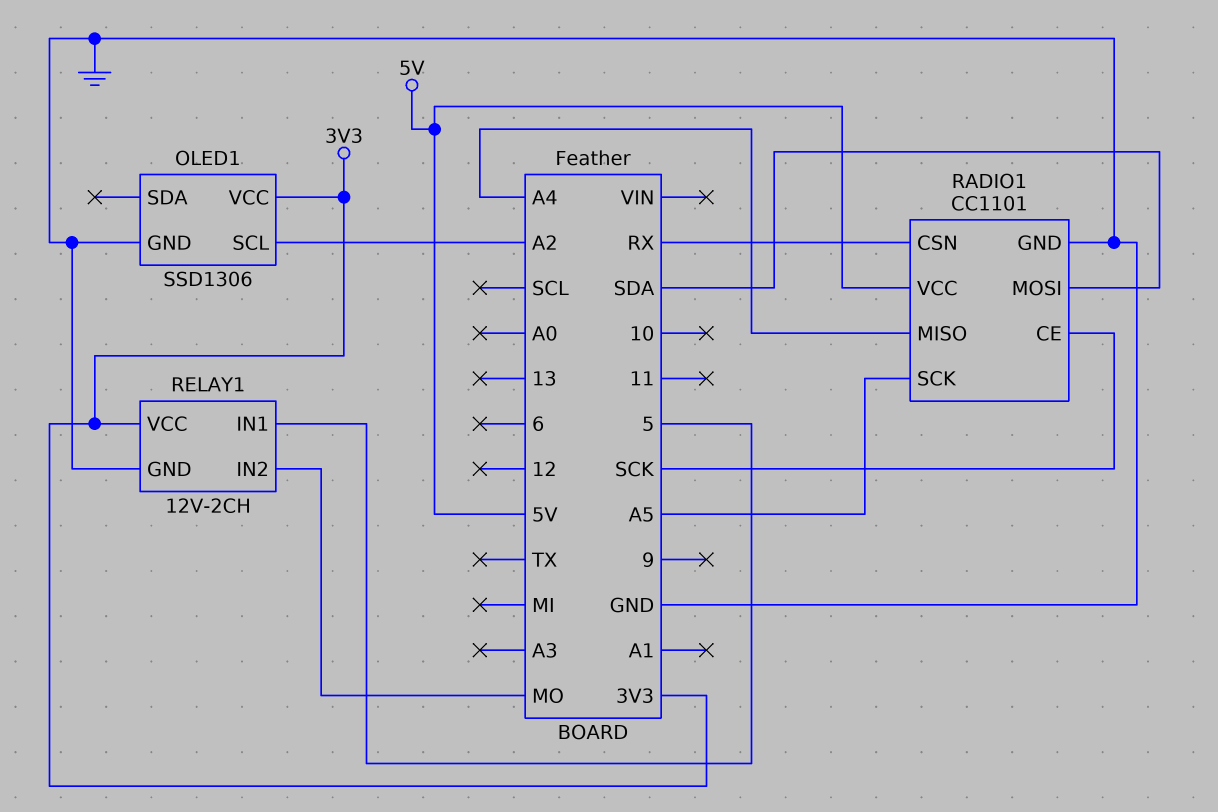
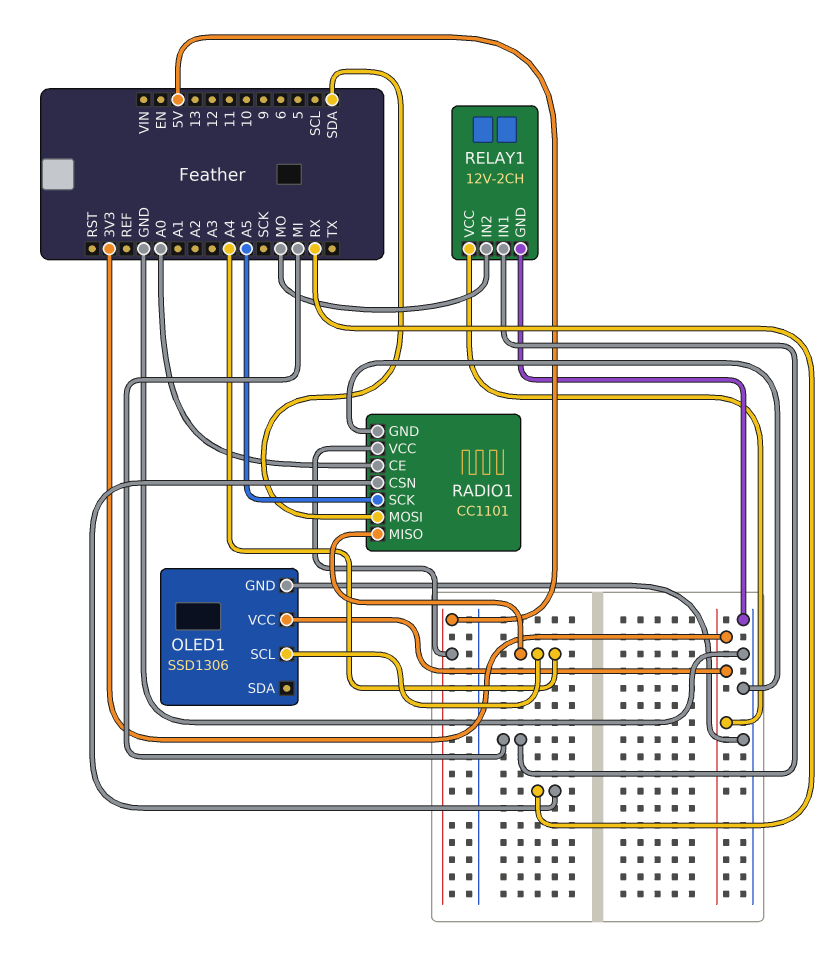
OLED1 pin SCL: A2 -> A4
RADIO1 pin CE: SCK -> A0
RELAY1 pin IN1: 5 -> MI

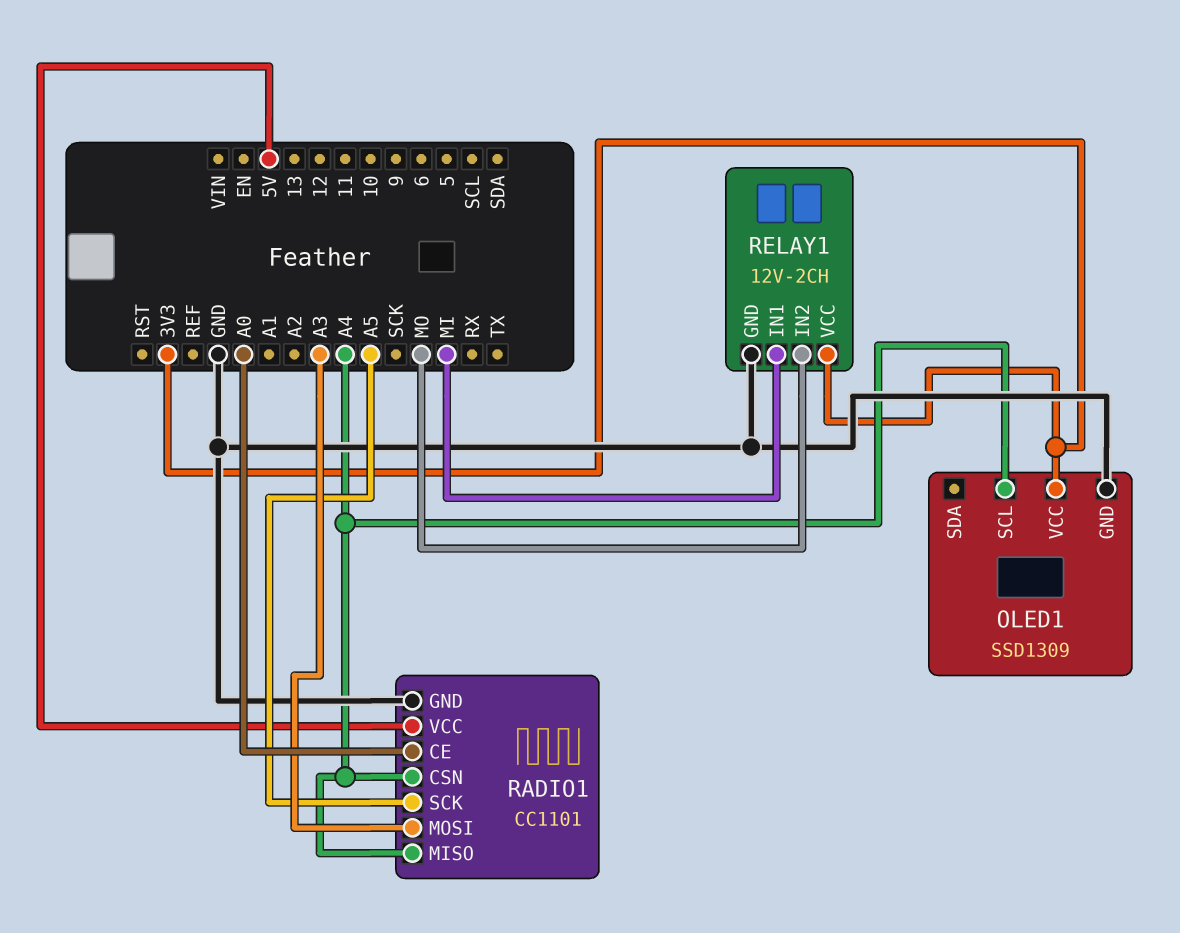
OLED1: SSD1306 -> SSD1309
RADIO1 pin CSN: RX -> A4
RADIO1 pin MOSI: SDA -> A3

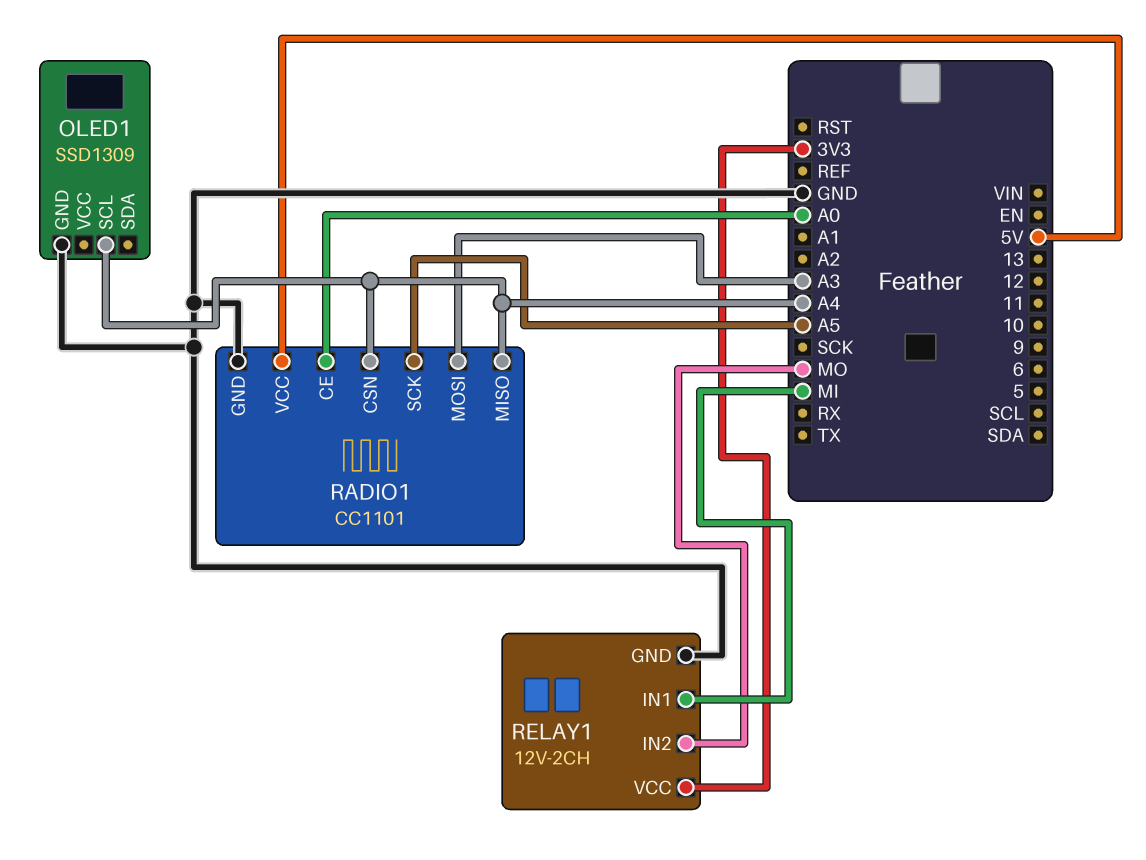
OLED1 pin VCC: 3V3 -> none

